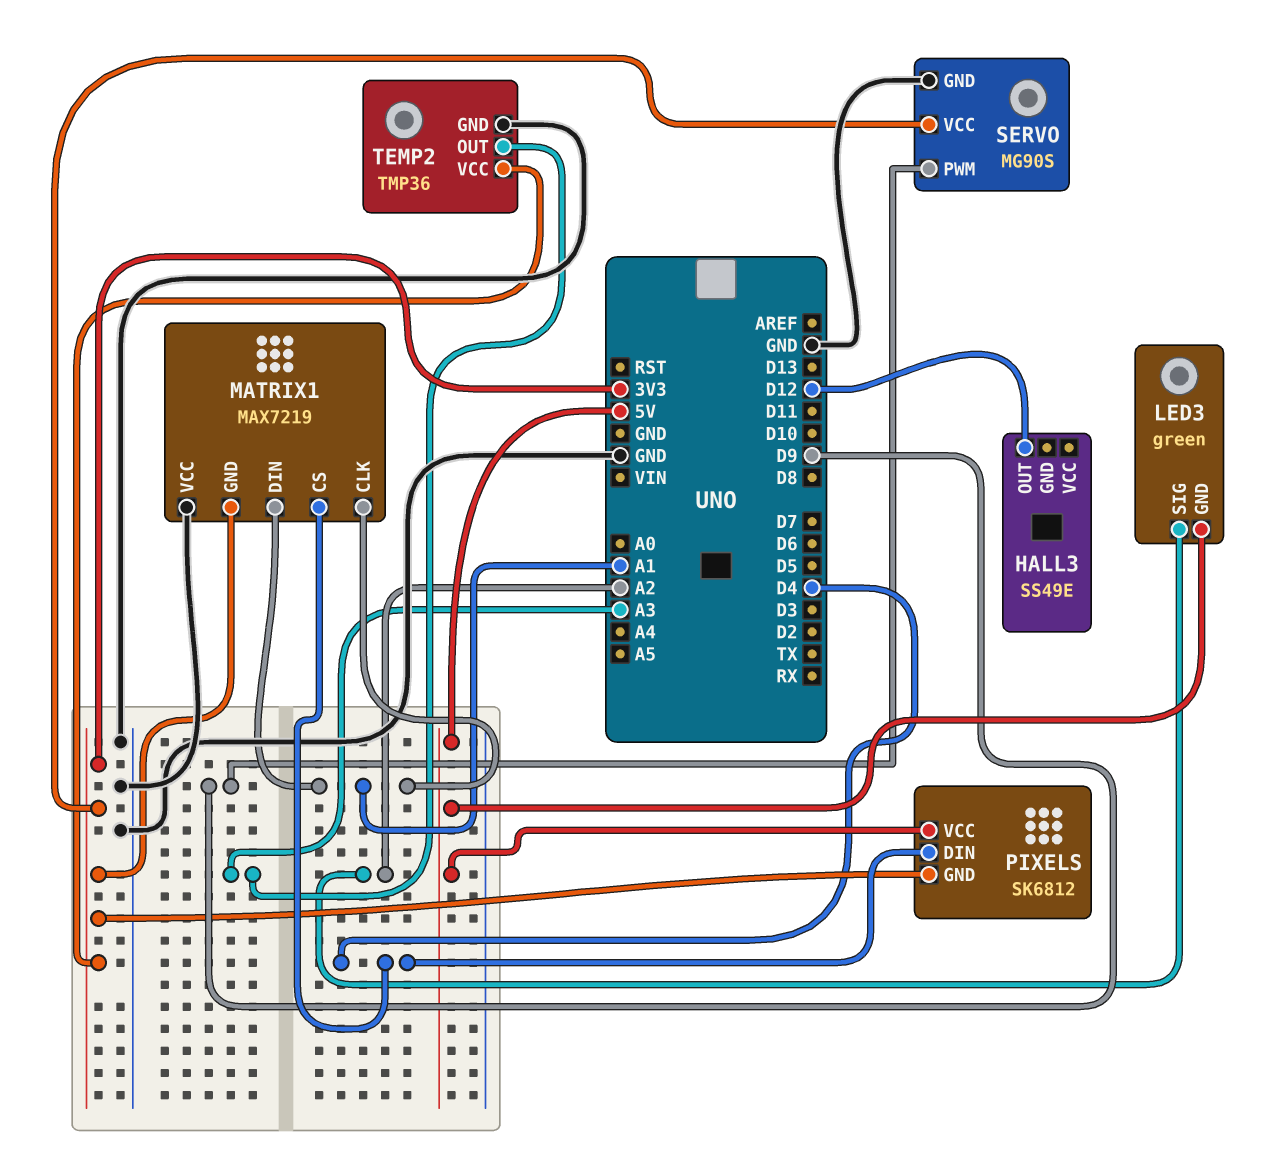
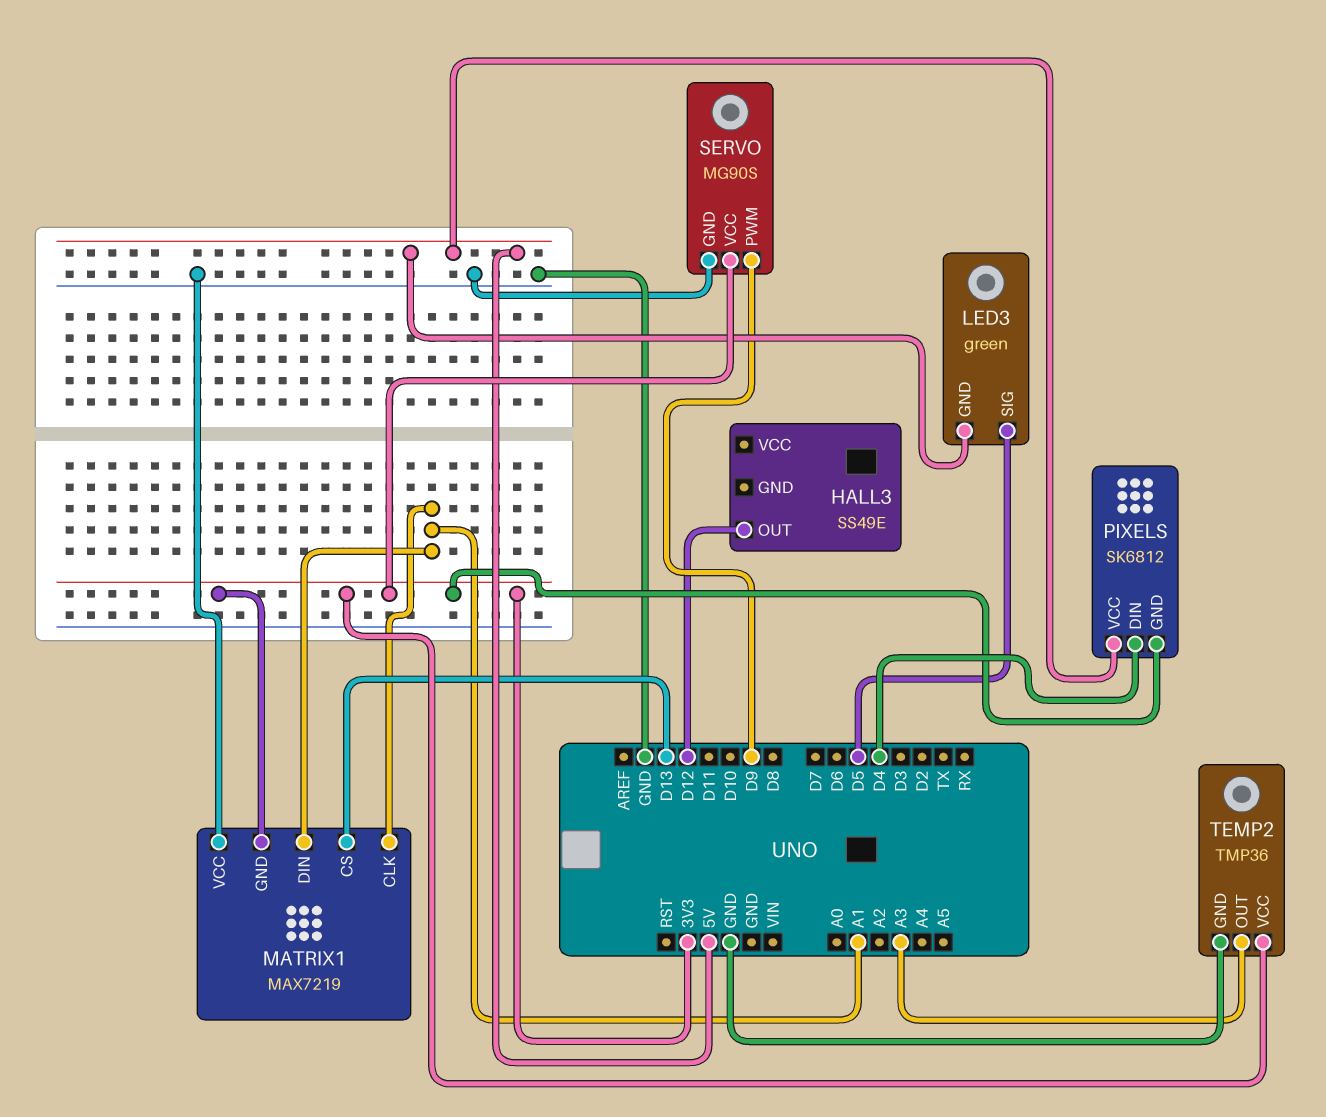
LED3 pin SIG: A2 -> D5
MATRIX1 pin CS: D4 -> D13

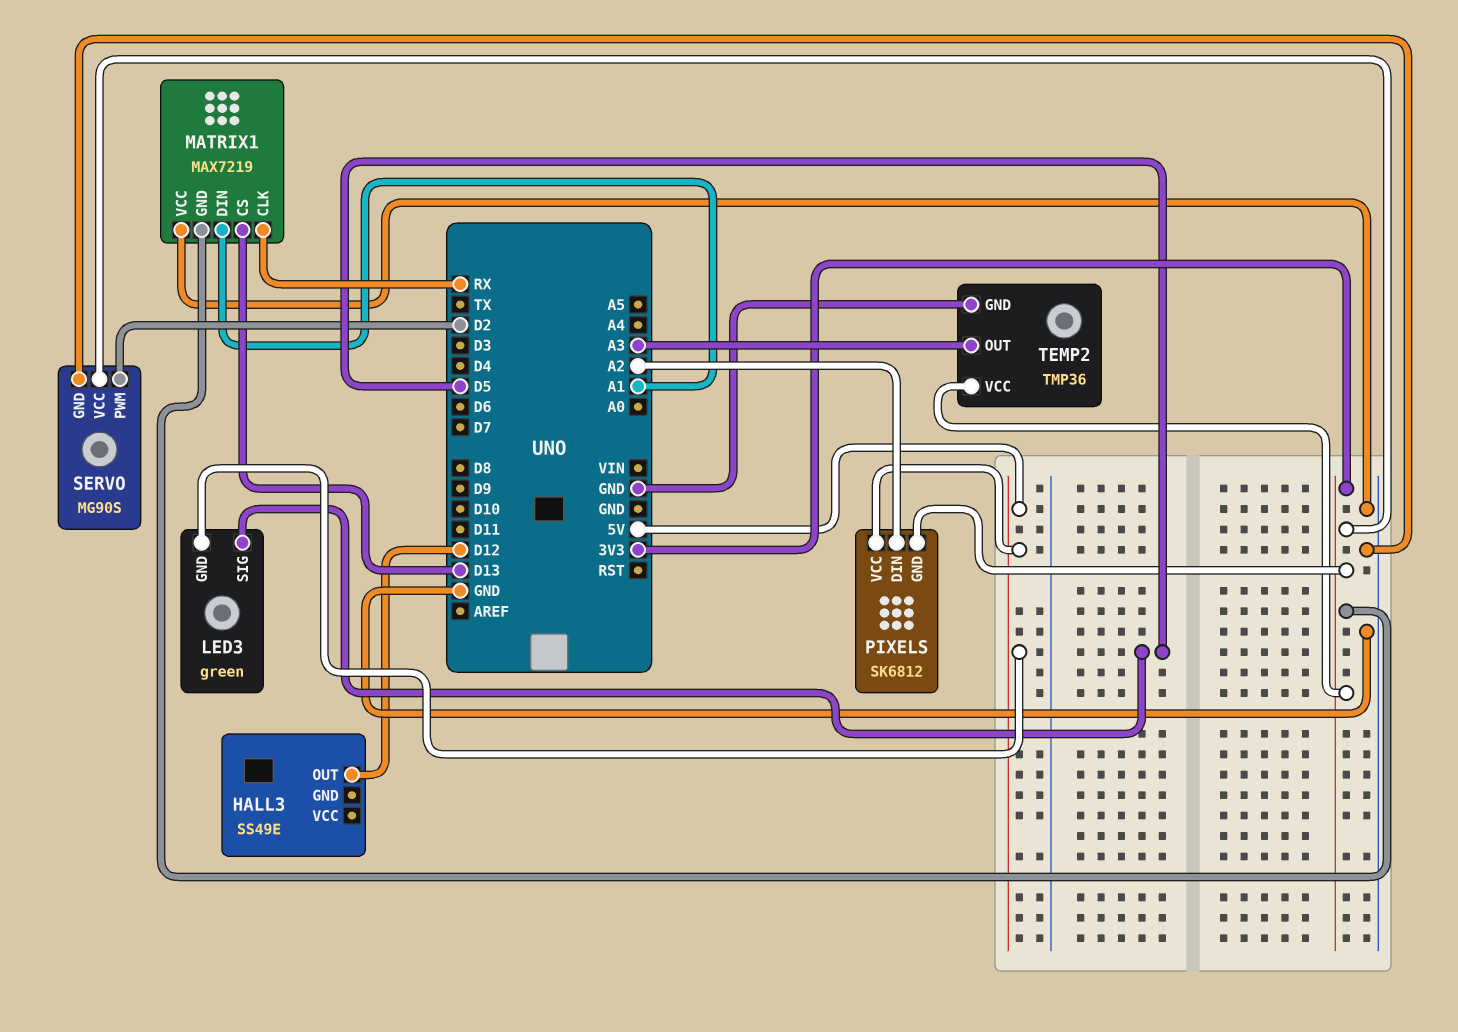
MATRIX1 pin CLK: A1 -> RX
PIXELS pin DIN: D4 -> A2
SERVO pin PWM: D9 -> D2

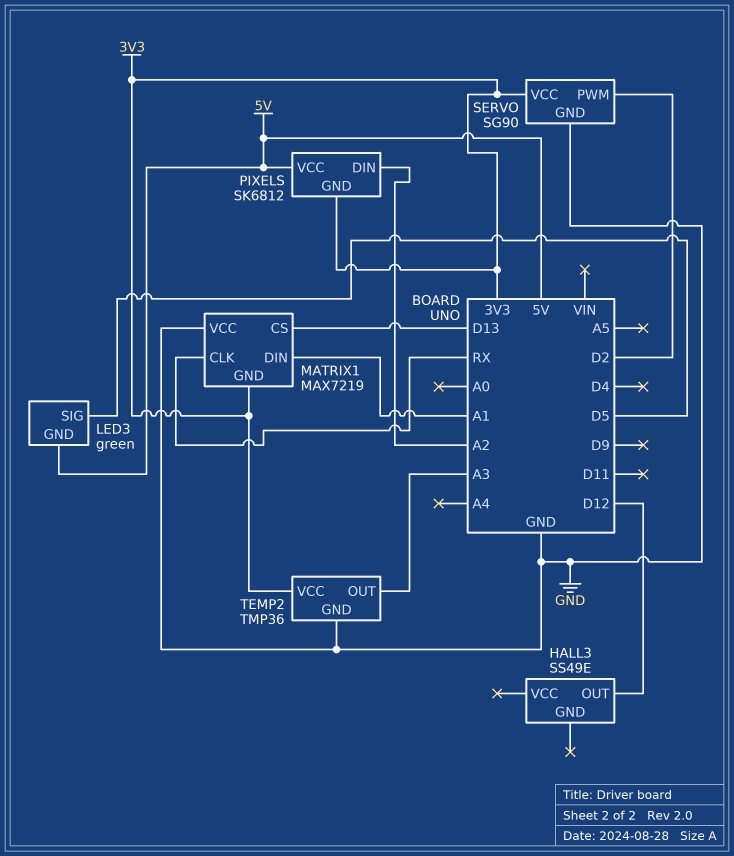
SERVO: MG90S -> SG90

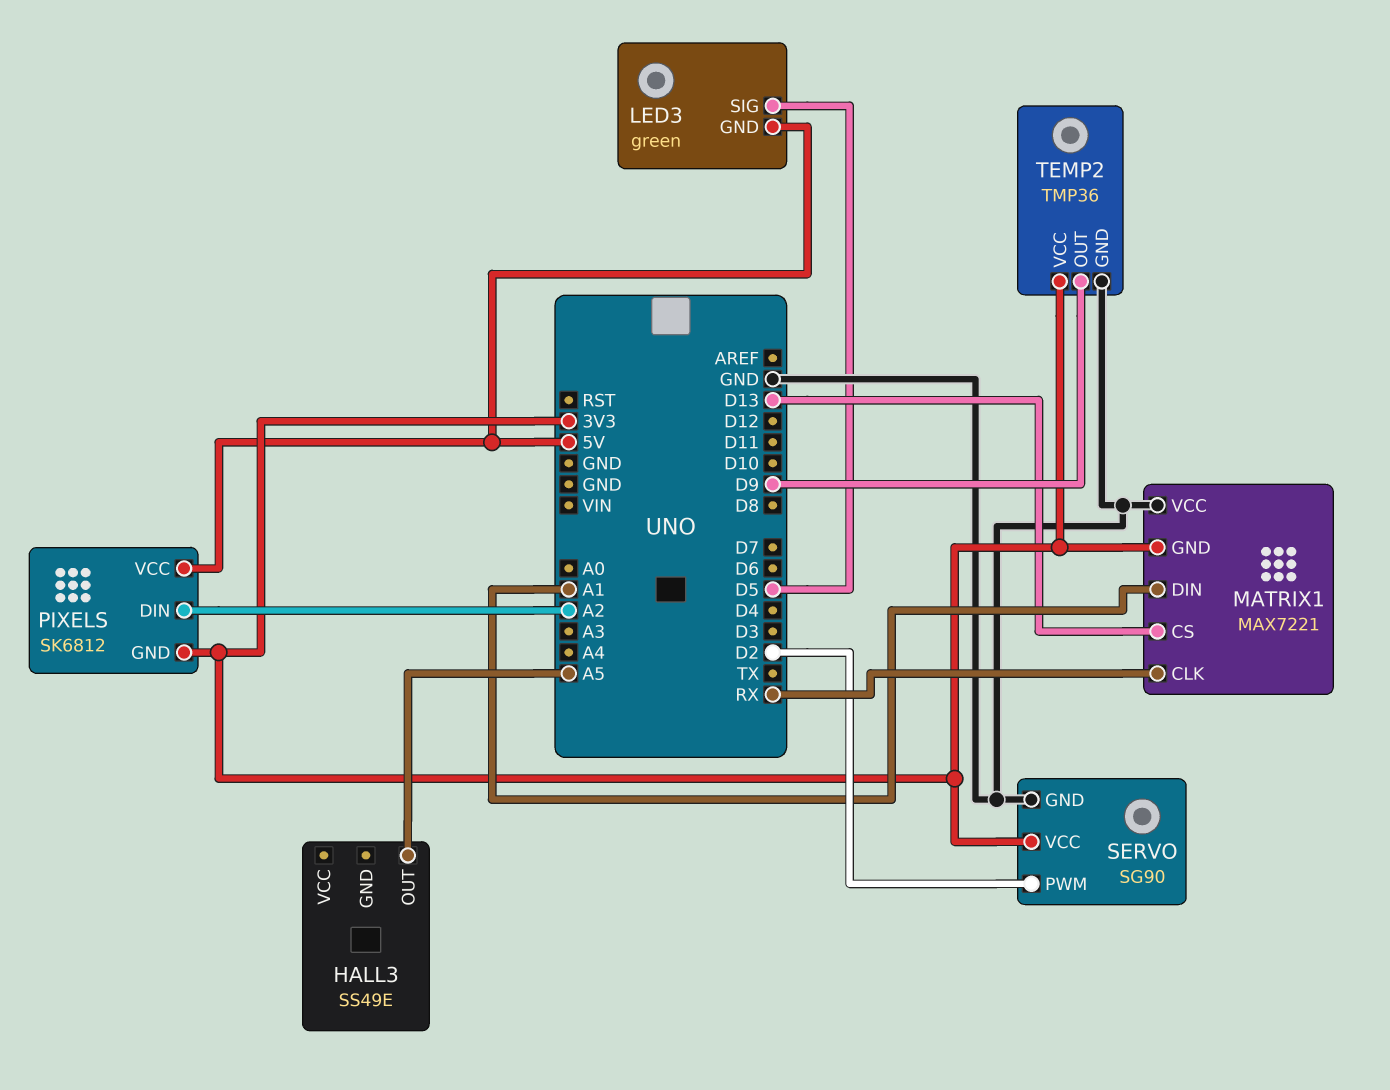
HALL3 pin OUT: D12 -> A5
MATRIX1: MAX7219 -> MAX7221
TEMP2 pin OUT: A3 -> D9

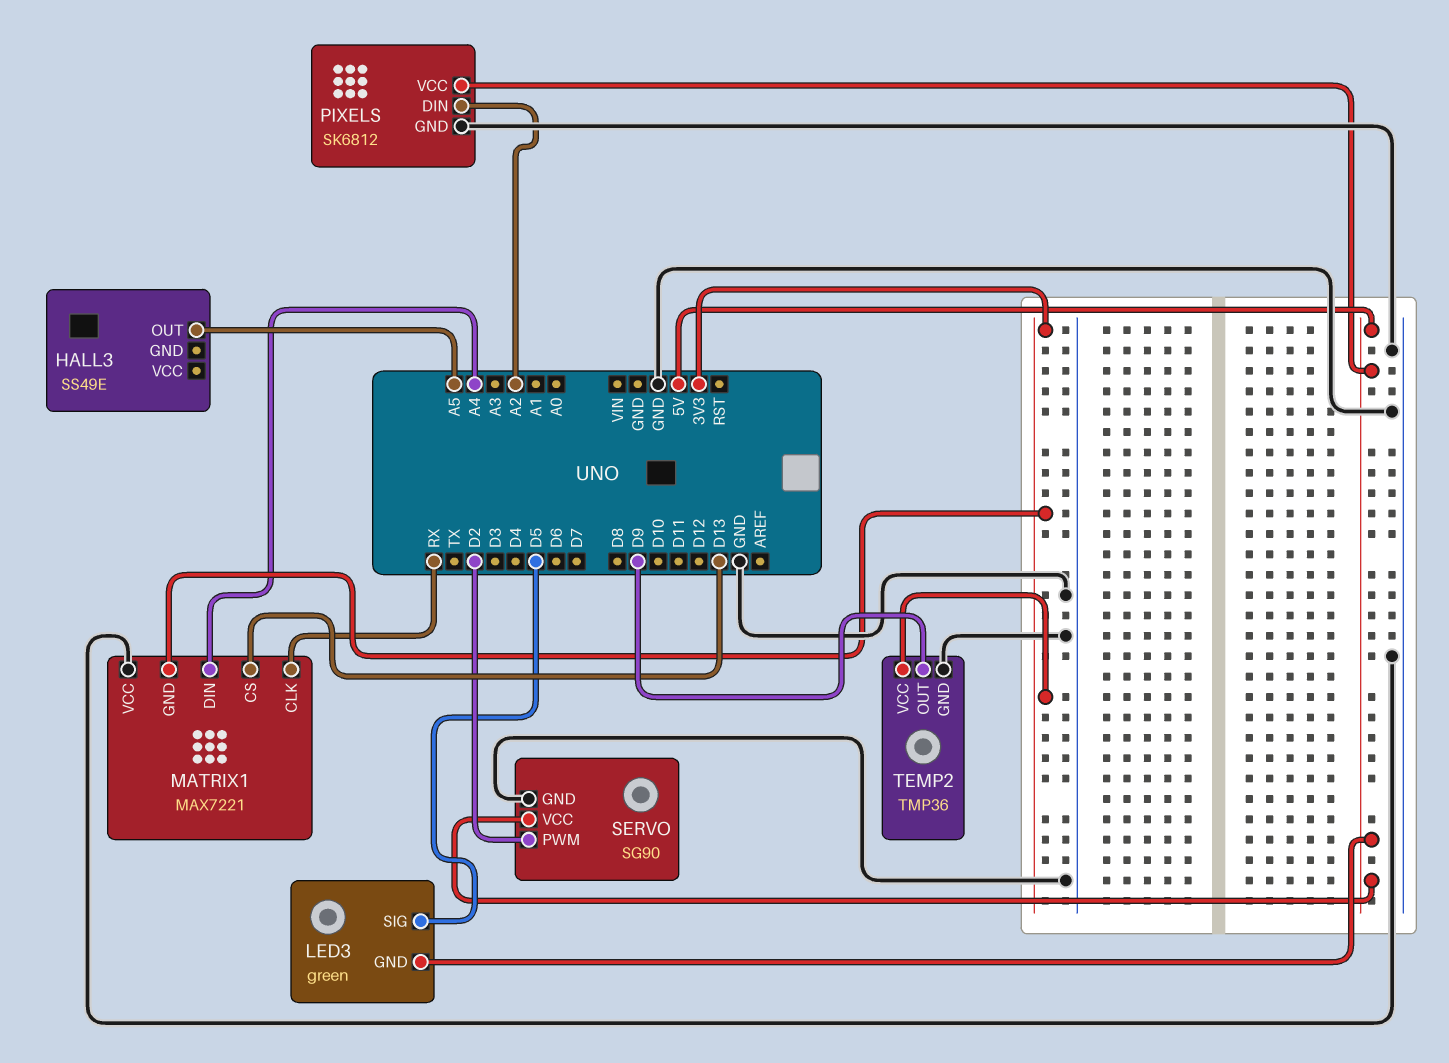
MATRIX1 pin DIN: A1 -> A4
PIXELS pin GND: 3V3 -> GND
SERVO pin VCC: 3V3 -> 5V

